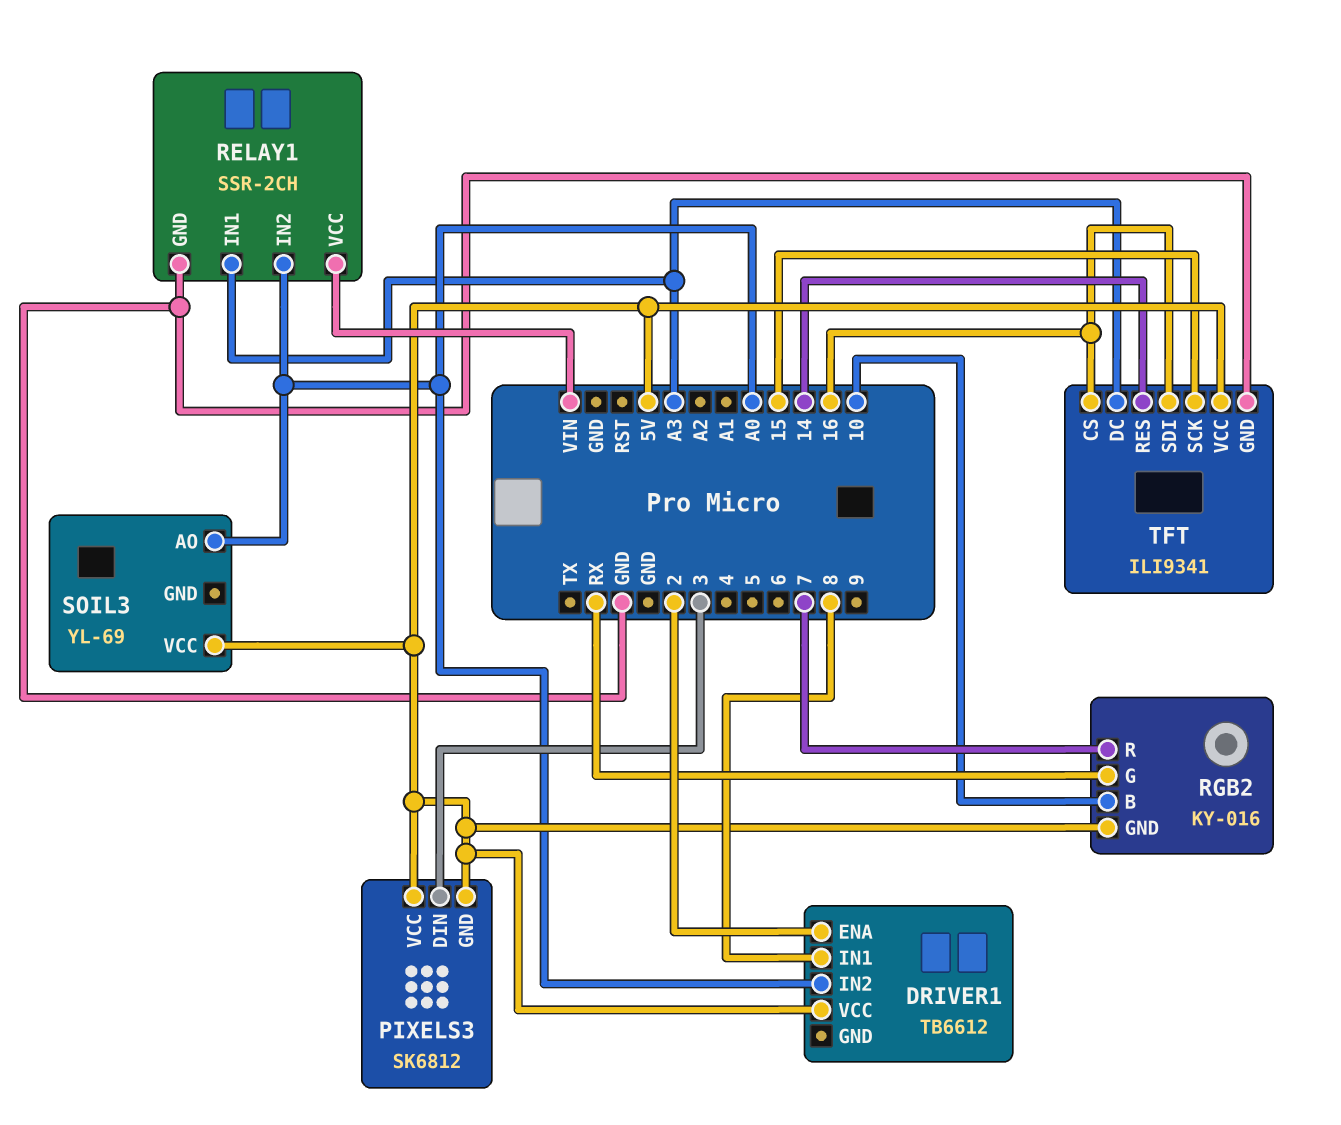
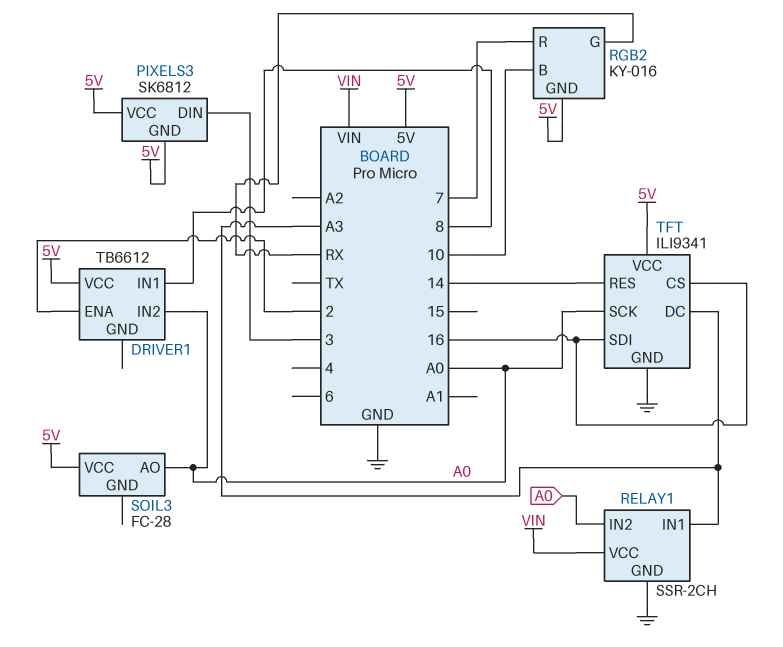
SOIL3: YL-69 -> FC-28
TFT pin SCK: 15 -> A0

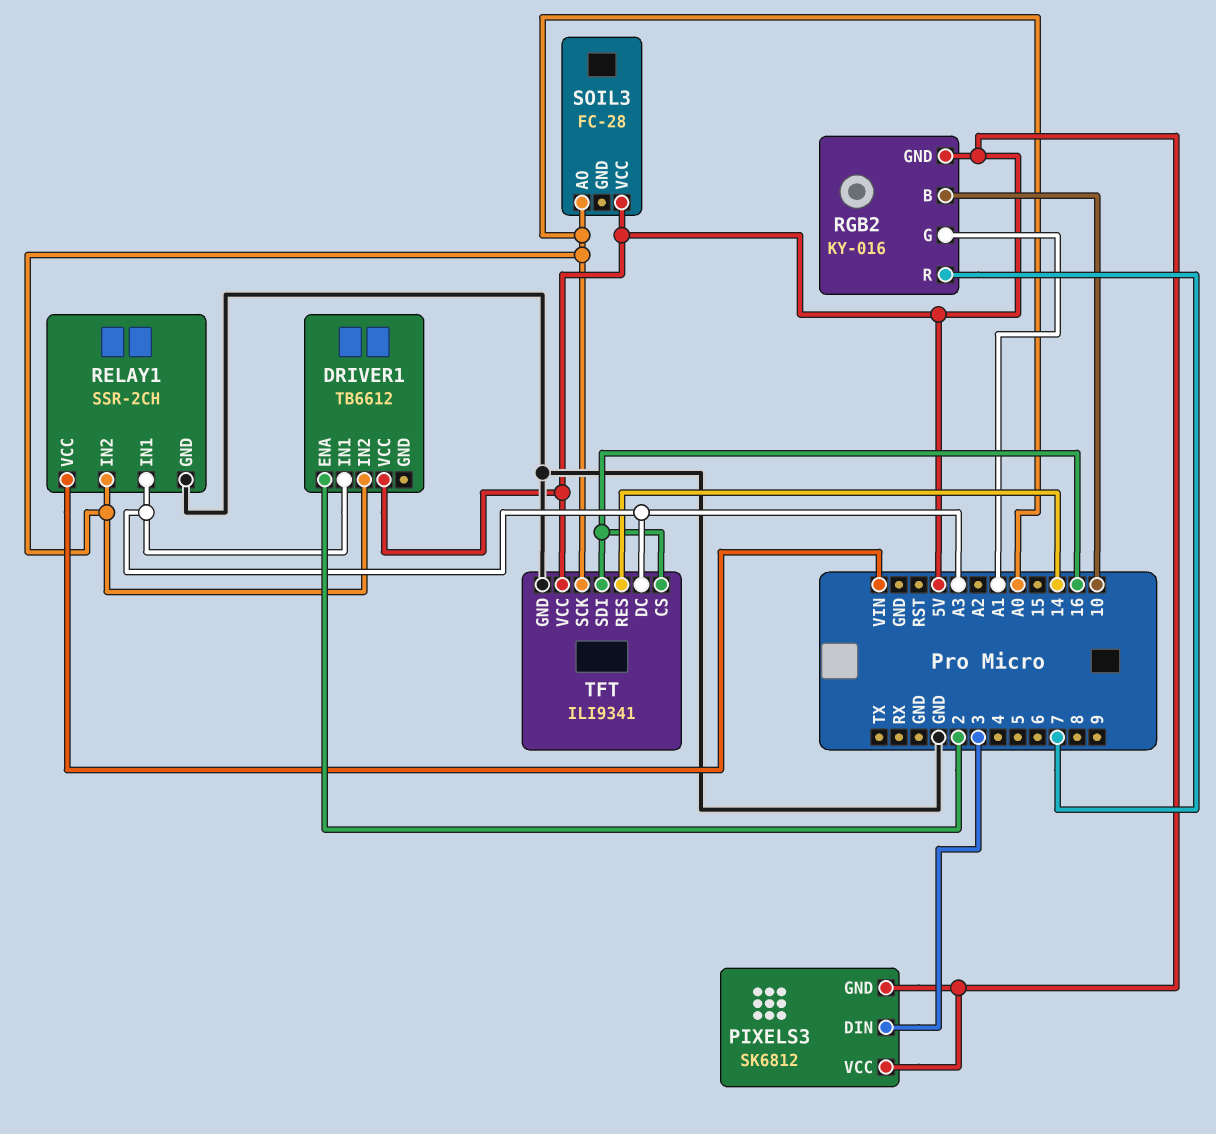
DRIVER1 pin IN1: 8 -> A3
RGB2 pin G: RX -> A1

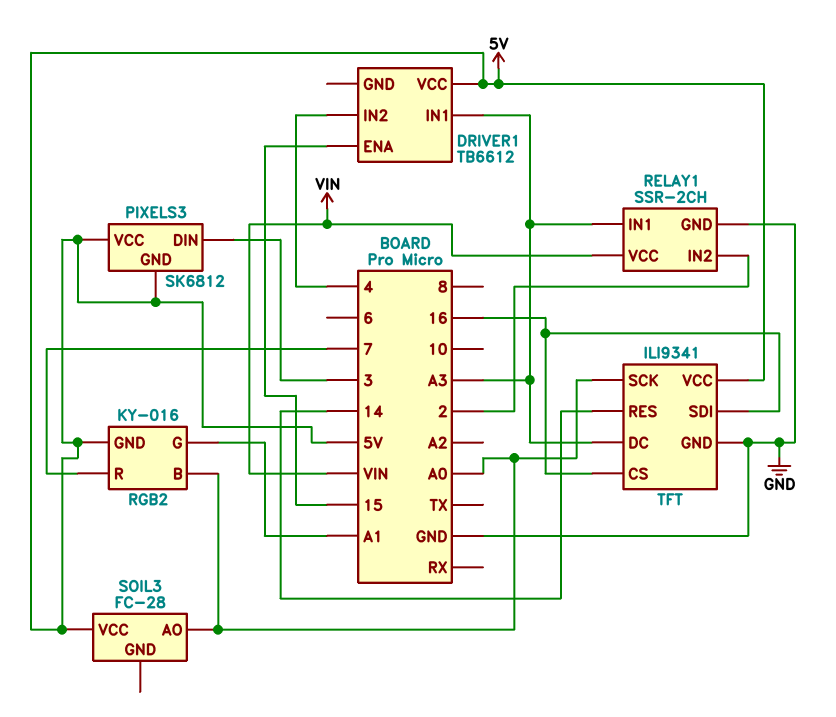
DRIVER1 pin ENA: 2 -> 15
DRIVER1 pin IN2: A0 -> 4
RELAY1 pin IN2: A0 -> 2
RGB2 pin B: 10 -> A0

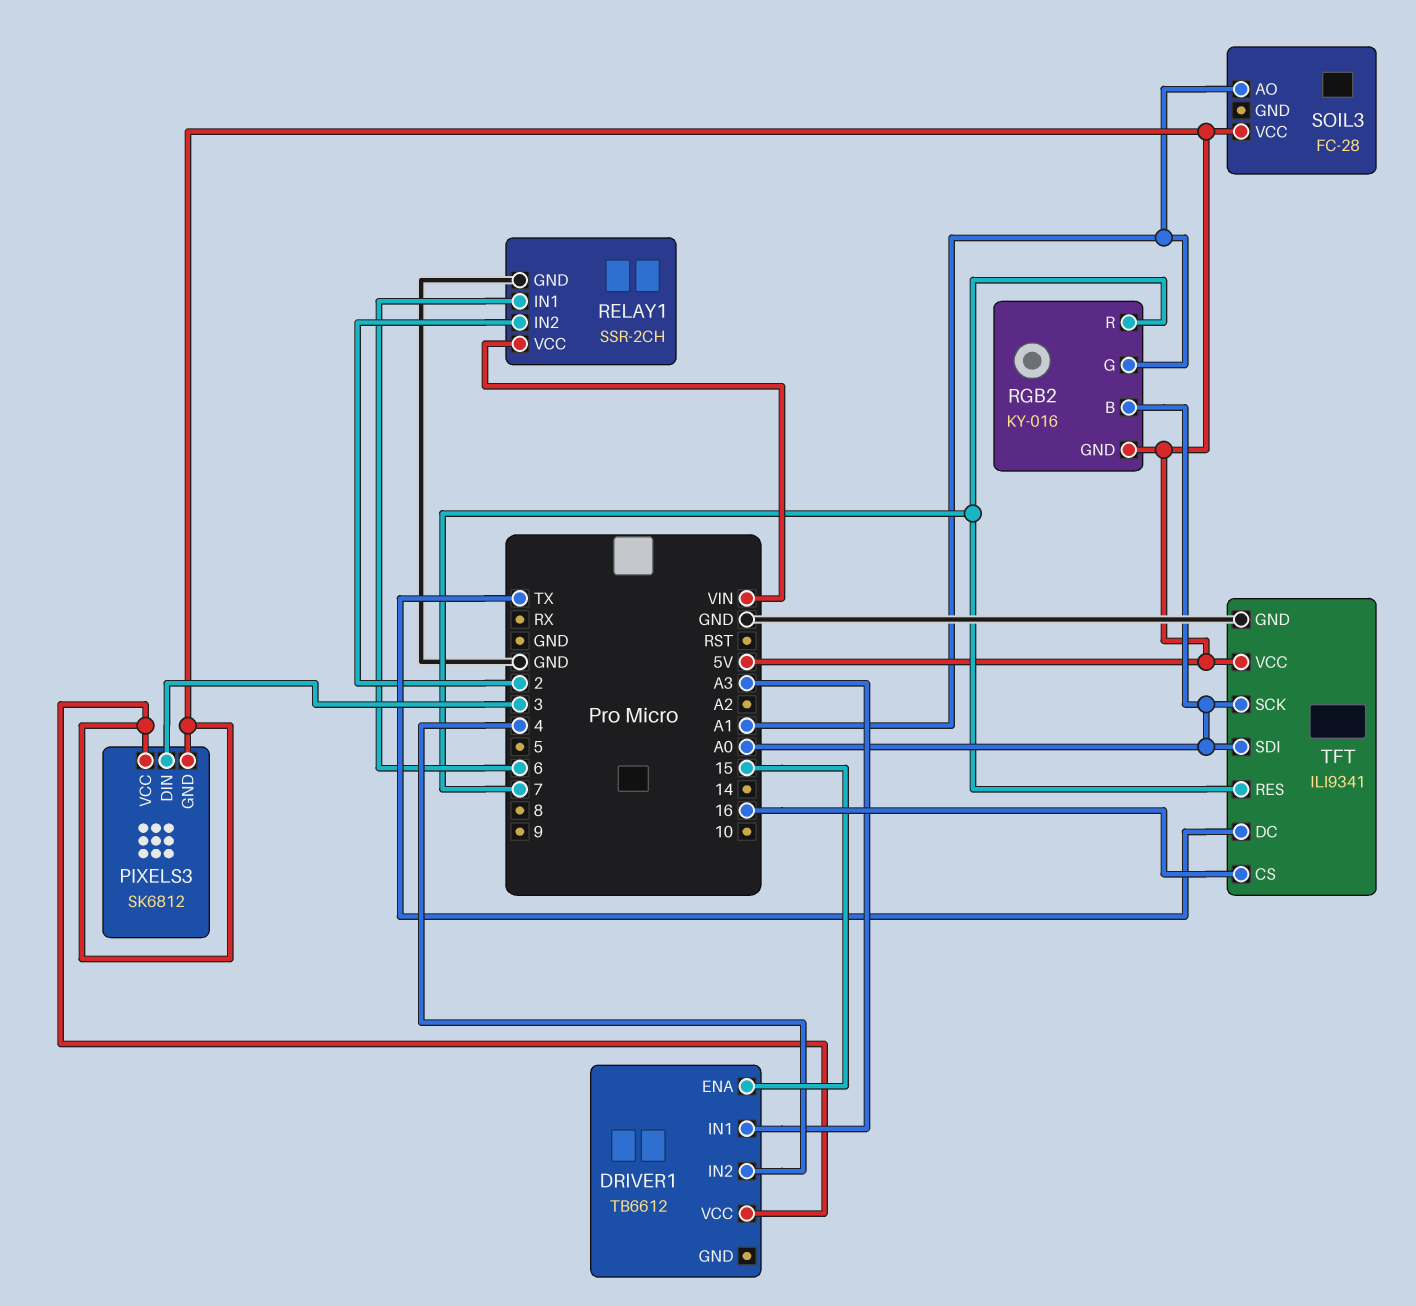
RELAY1 pin IN1: A3 -> 6
SOIL3 pin AO: A0 -> A1
TFT pin DC: A3 -> TX
TFT pin RES: 14 -> 7
TFT pin SDI: 16 -> A0

